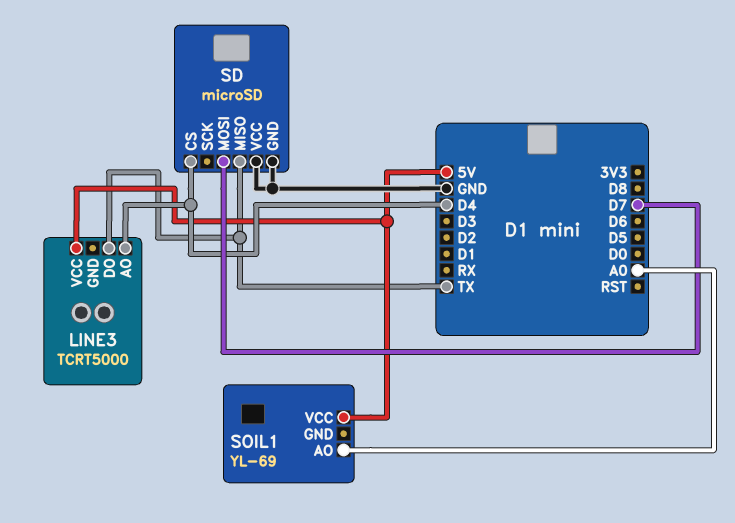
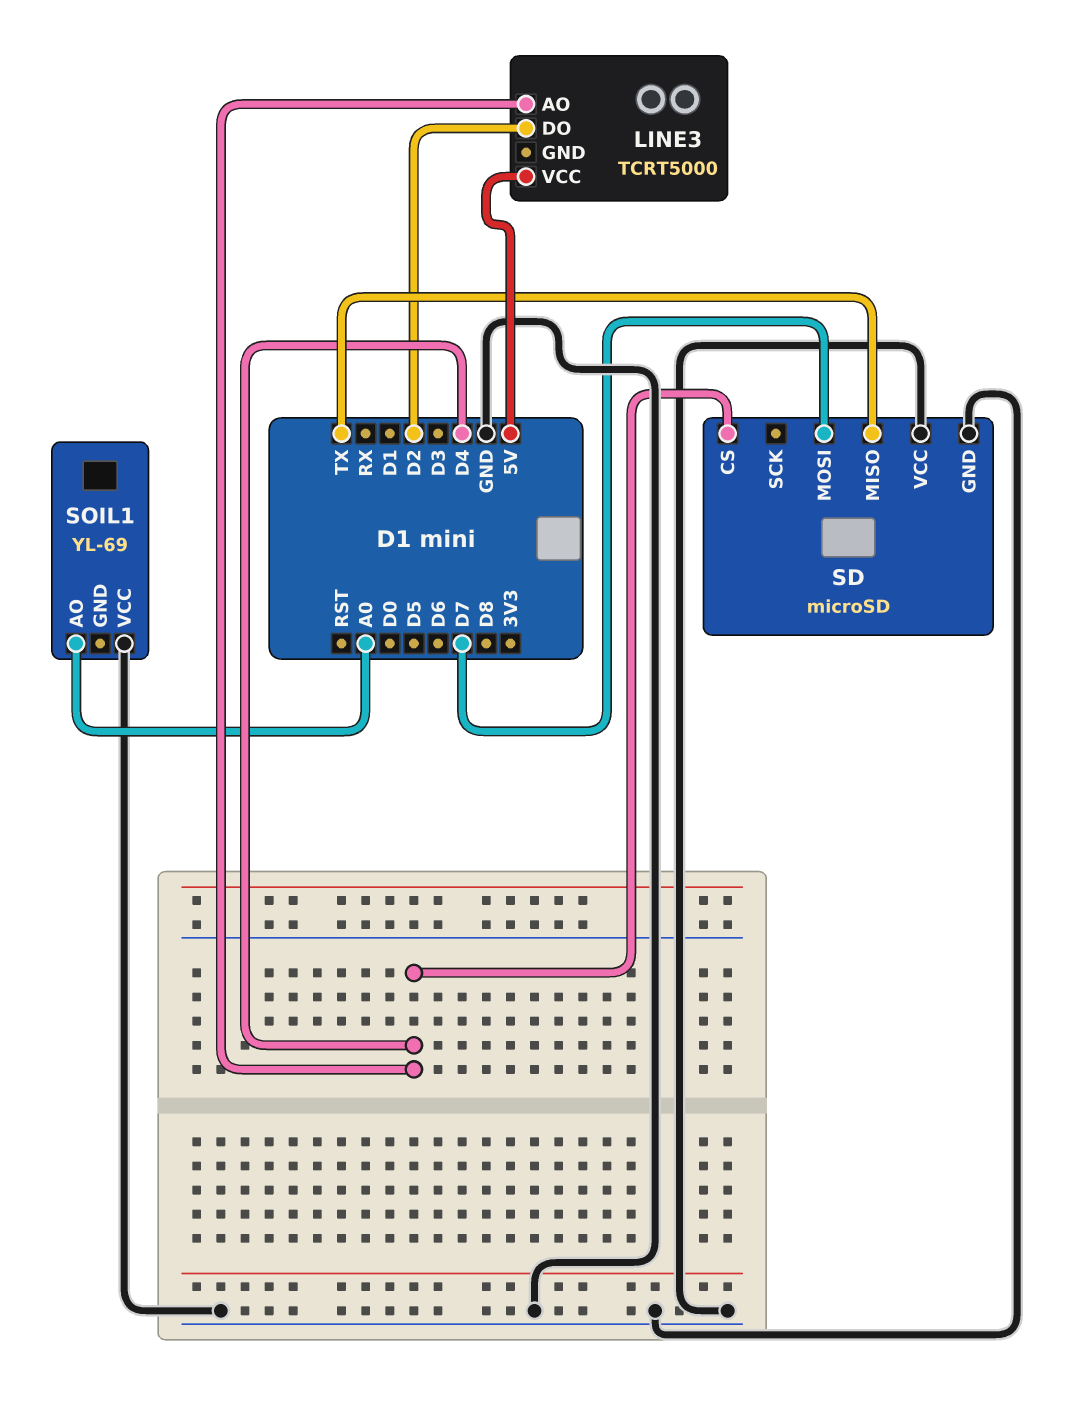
LINE3 pin DO: TX -> D2
SOIL1 pin VCC: 5V -> GND

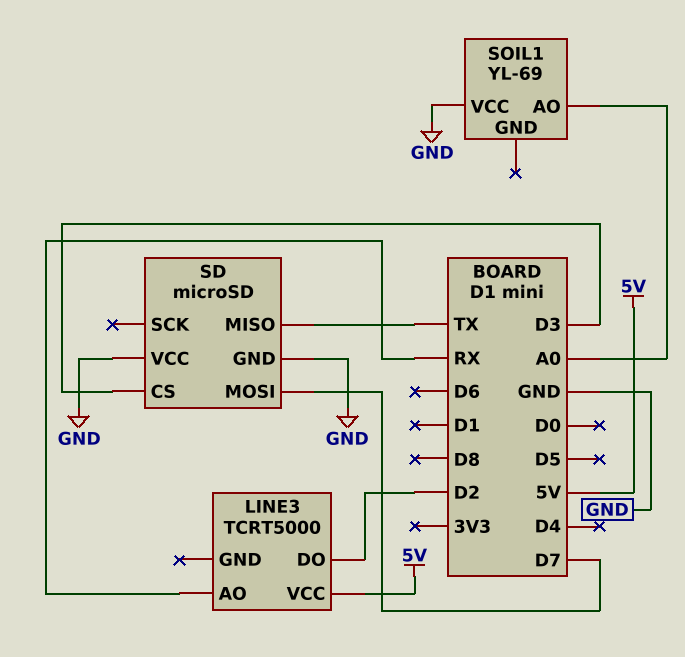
LINE3 pin AO: D4 -> RX
SD pin CS: D4 -> D3

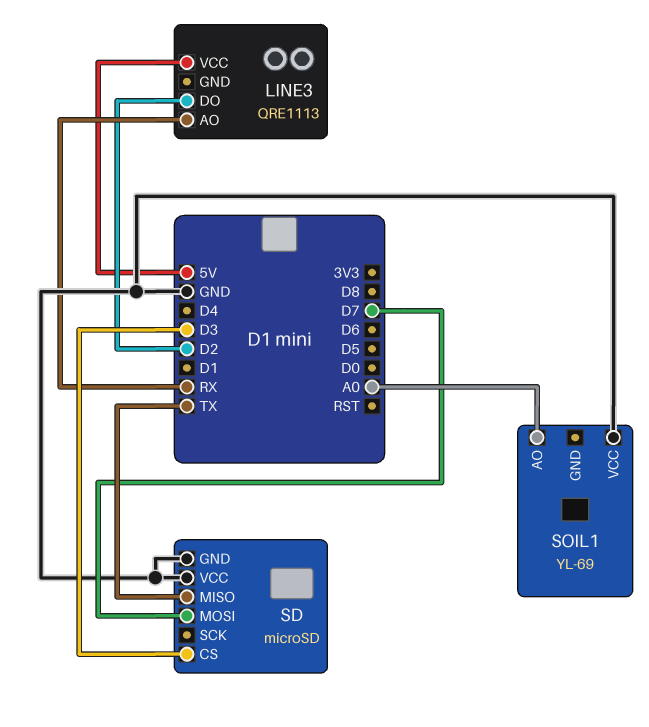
LINE3: TCRT5000 -> QRE1113

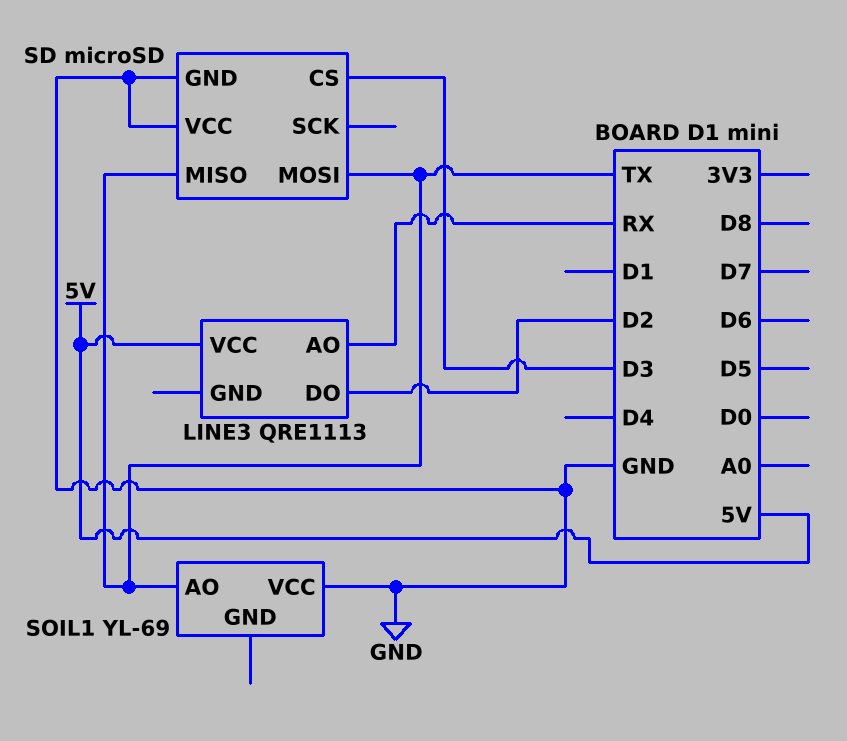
SD pin MOSI: D7 -> TX
SOIL1 pin AO: A0 -> TX

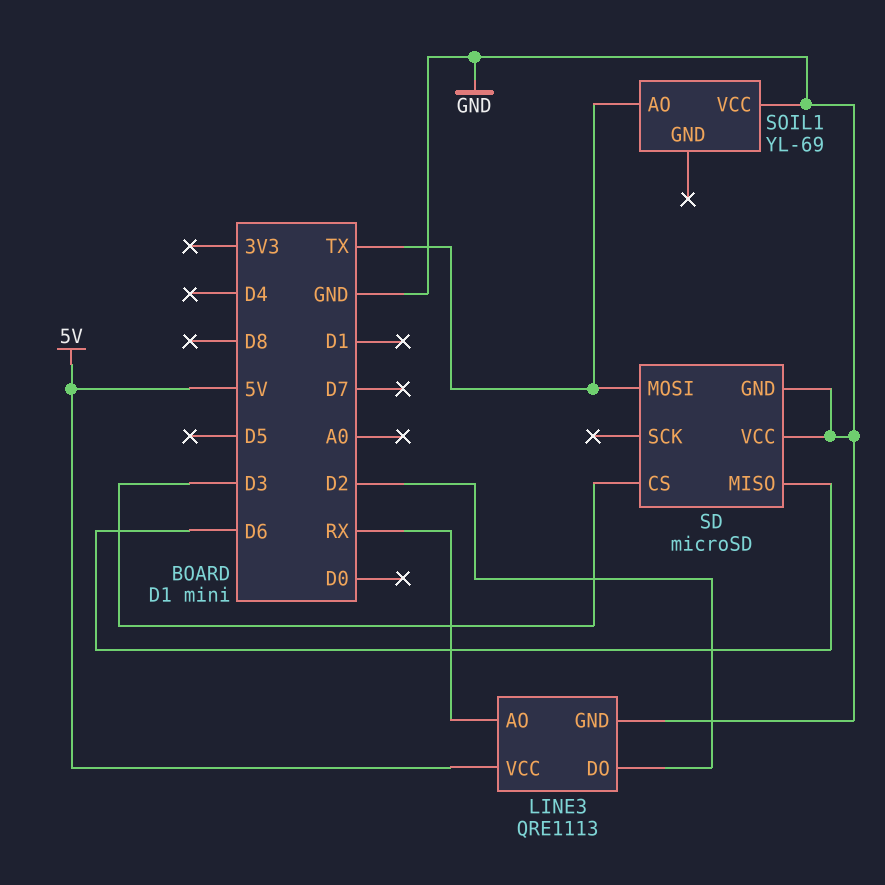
LINE3 pin GND: none -> GND
SD pin MISO: TX -> D6

